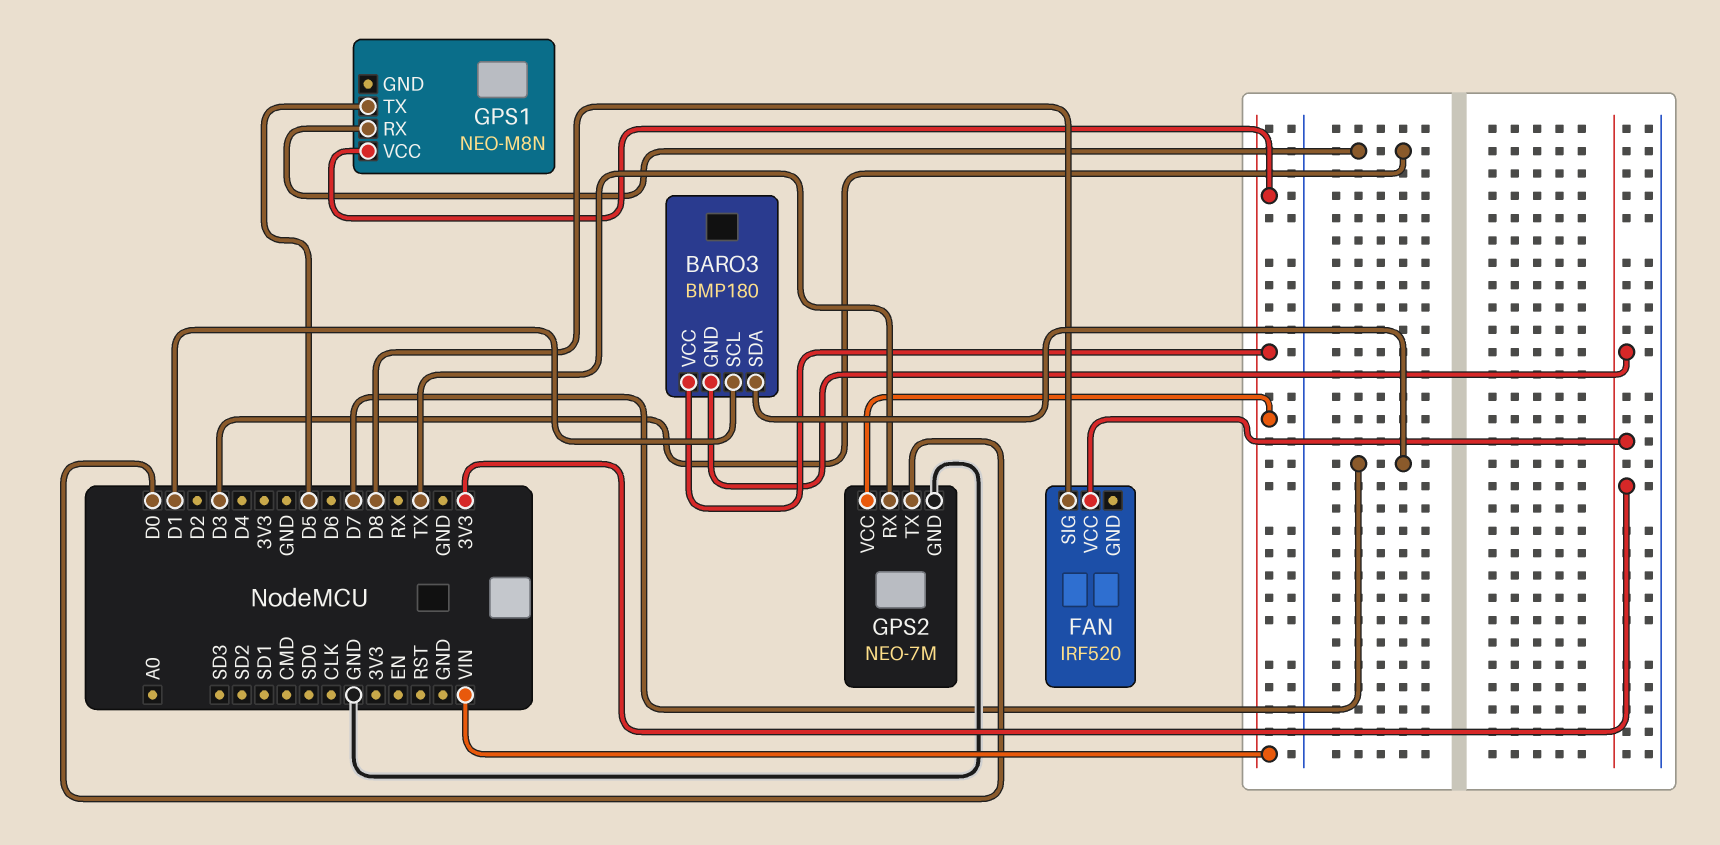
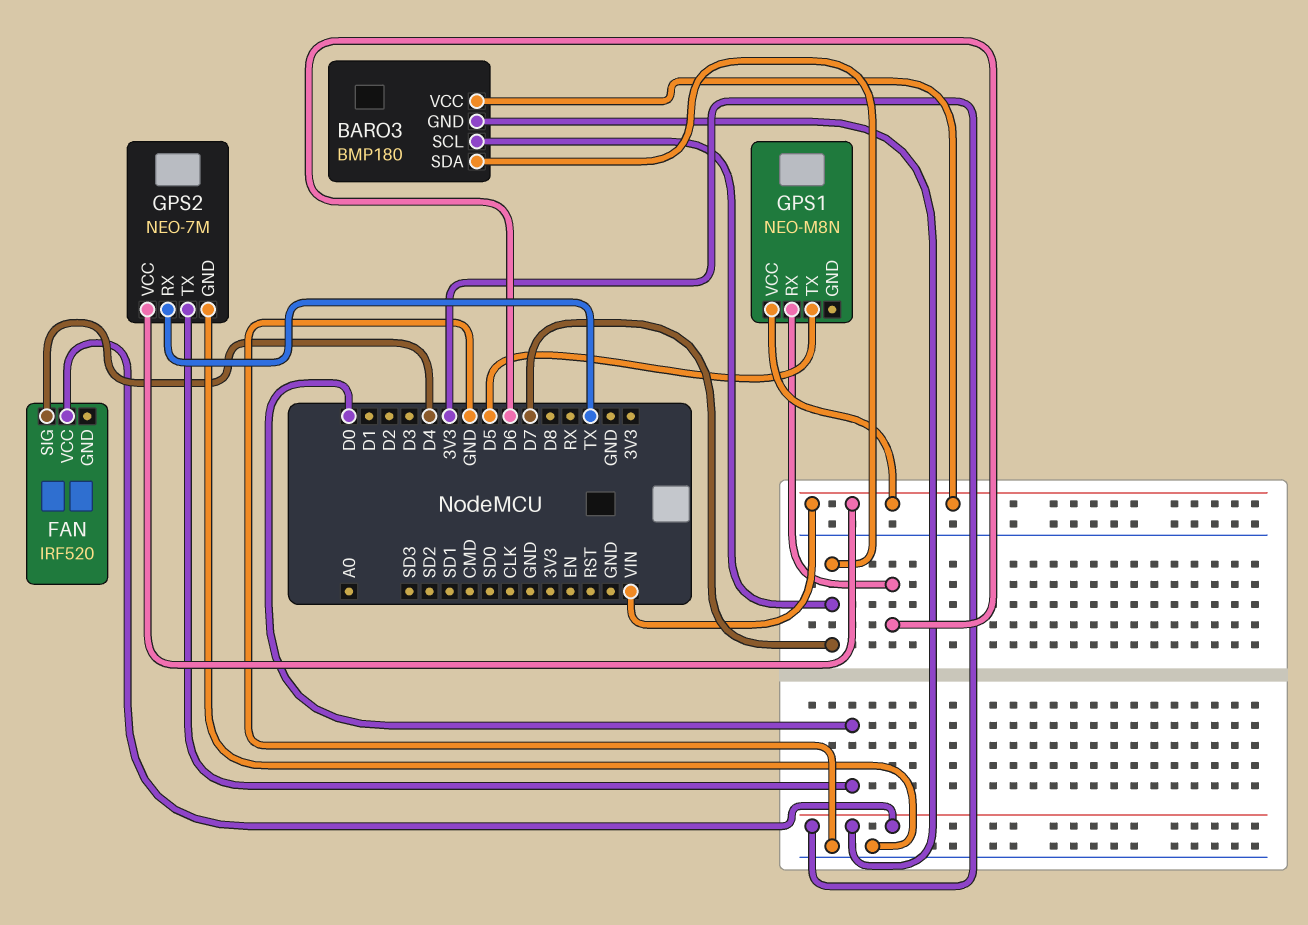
BARO3 pin SCL: D1 -> D7
FAN pin SIG: D8 -> D4
GPS1 pin RX: D3 -> D6

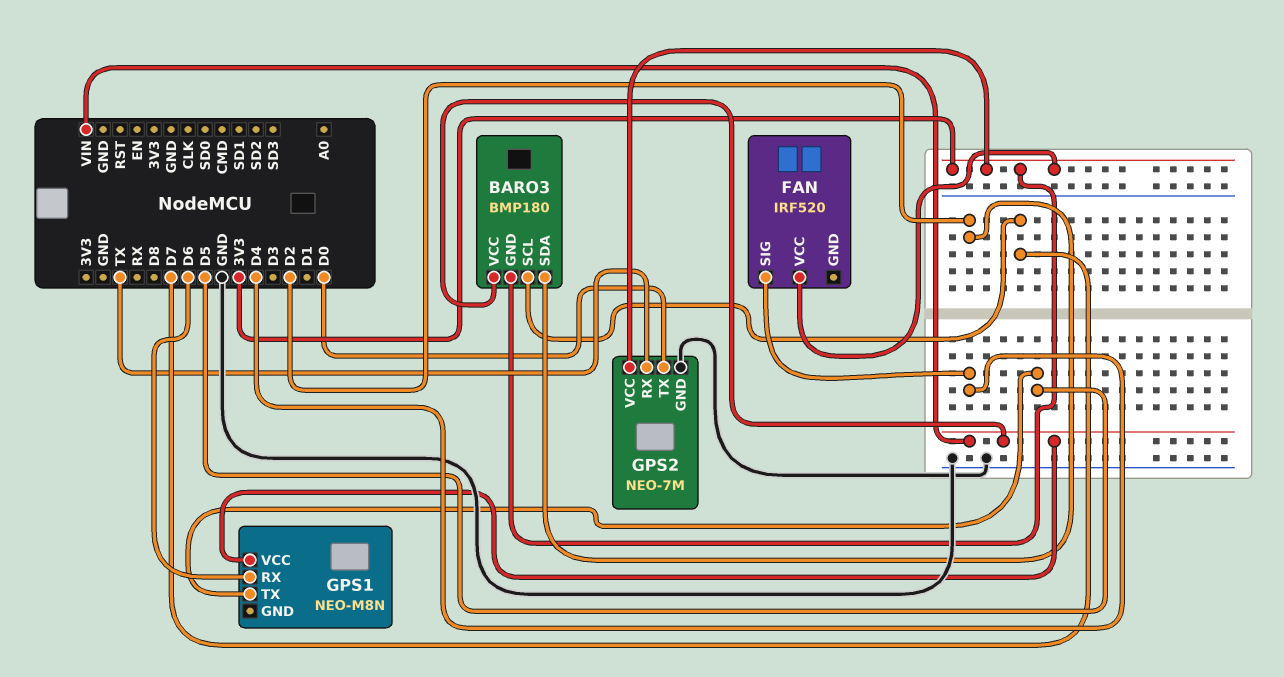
BARO3 pin SDA: D7 -> D2
GPS2 pin VCC: VIN -> 3V3

